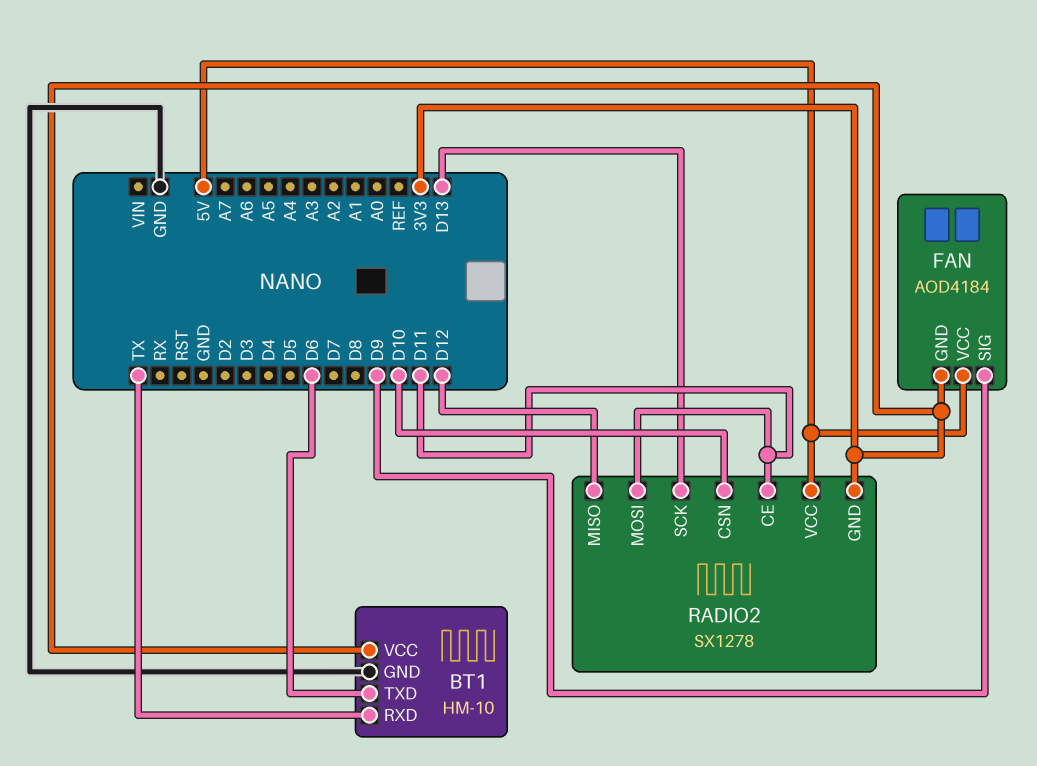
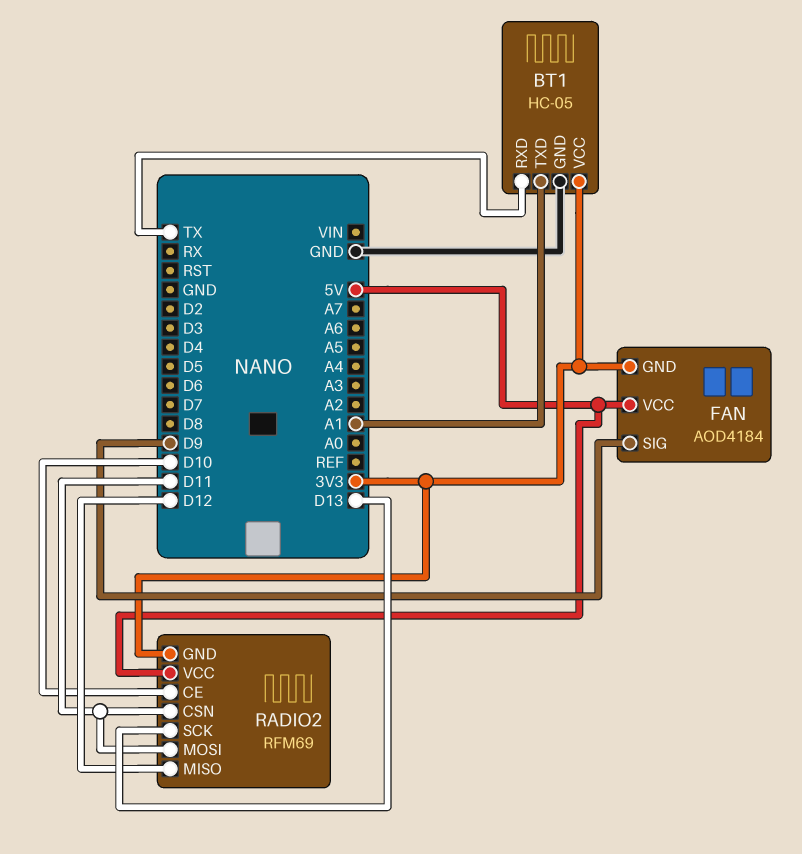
BT1: HM-10 -> HC-05
BT1 pin TXD: D6 -> A1
RADIO2: SX1278 -> RFM69
RADIO2 pin CE: D11 -> D10
RADIO2 pin CSN: D10 -> D11

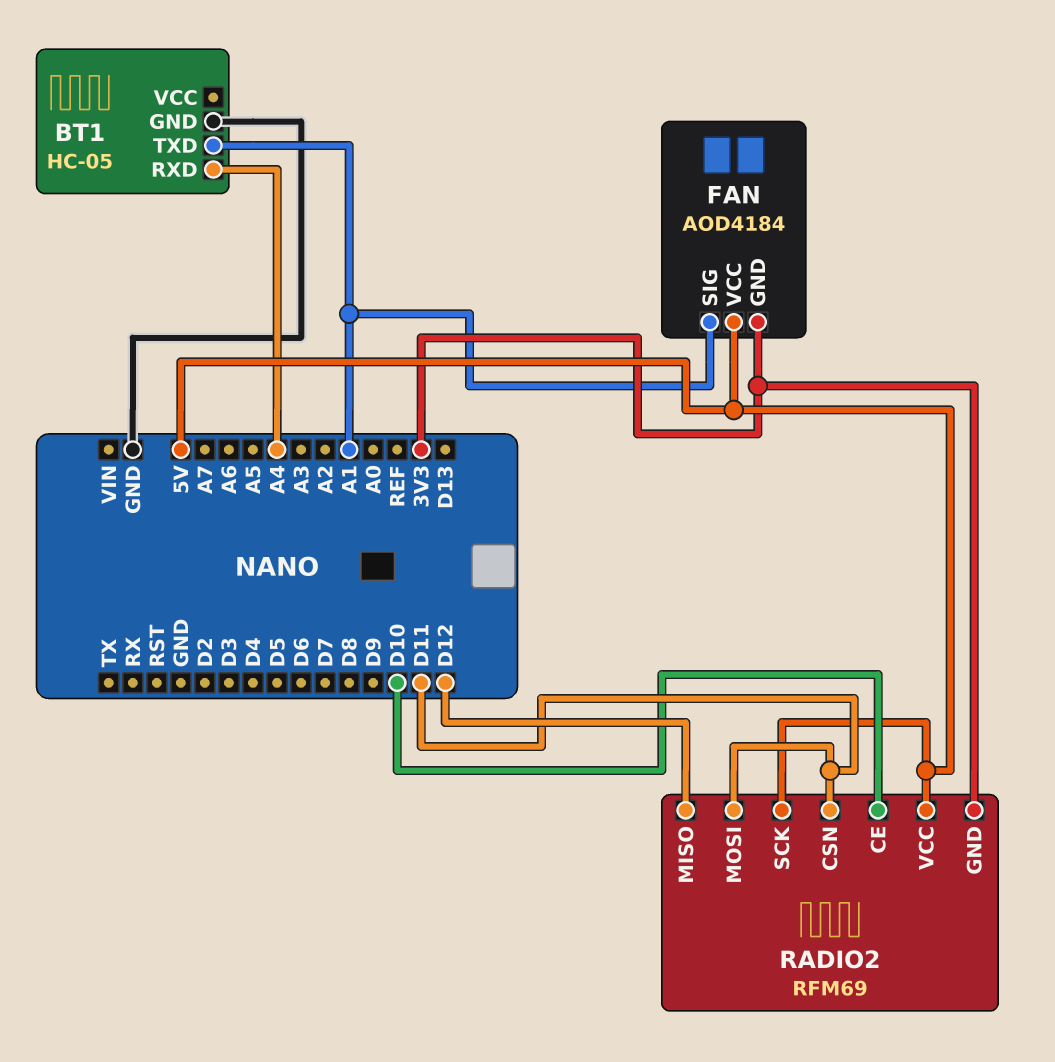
BT1 pin RXD: TX -> A4
BT1 pin VCC: 3V3 -> none
FAN pin SIG: D9 -> A1
RADIO2 pin SCK: D13 -> 5V

